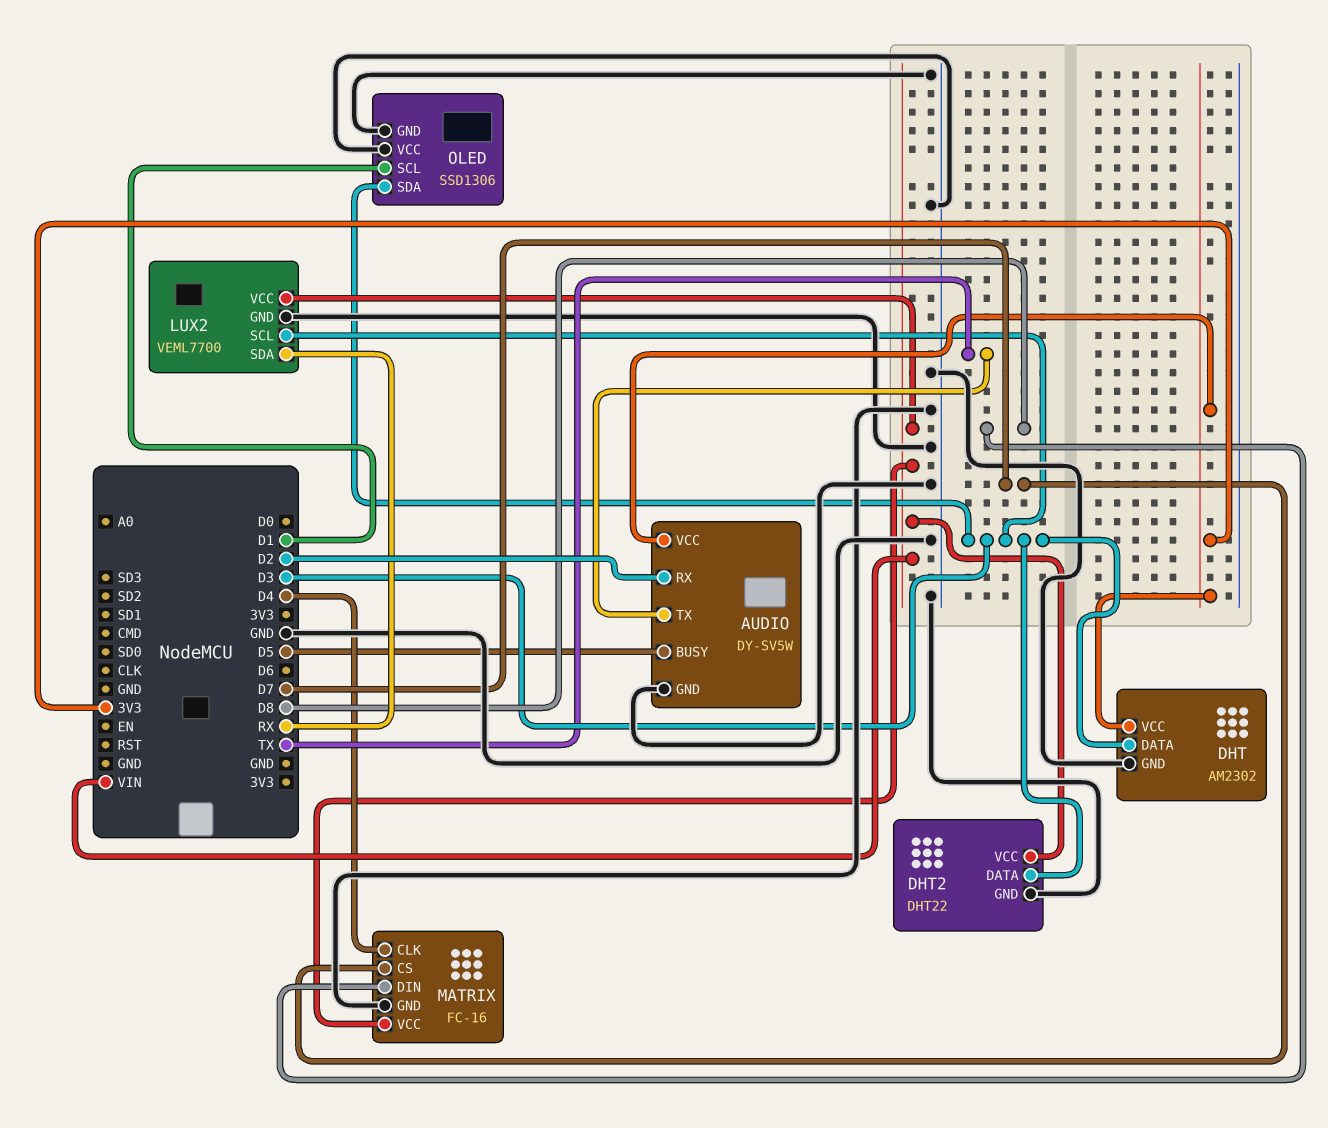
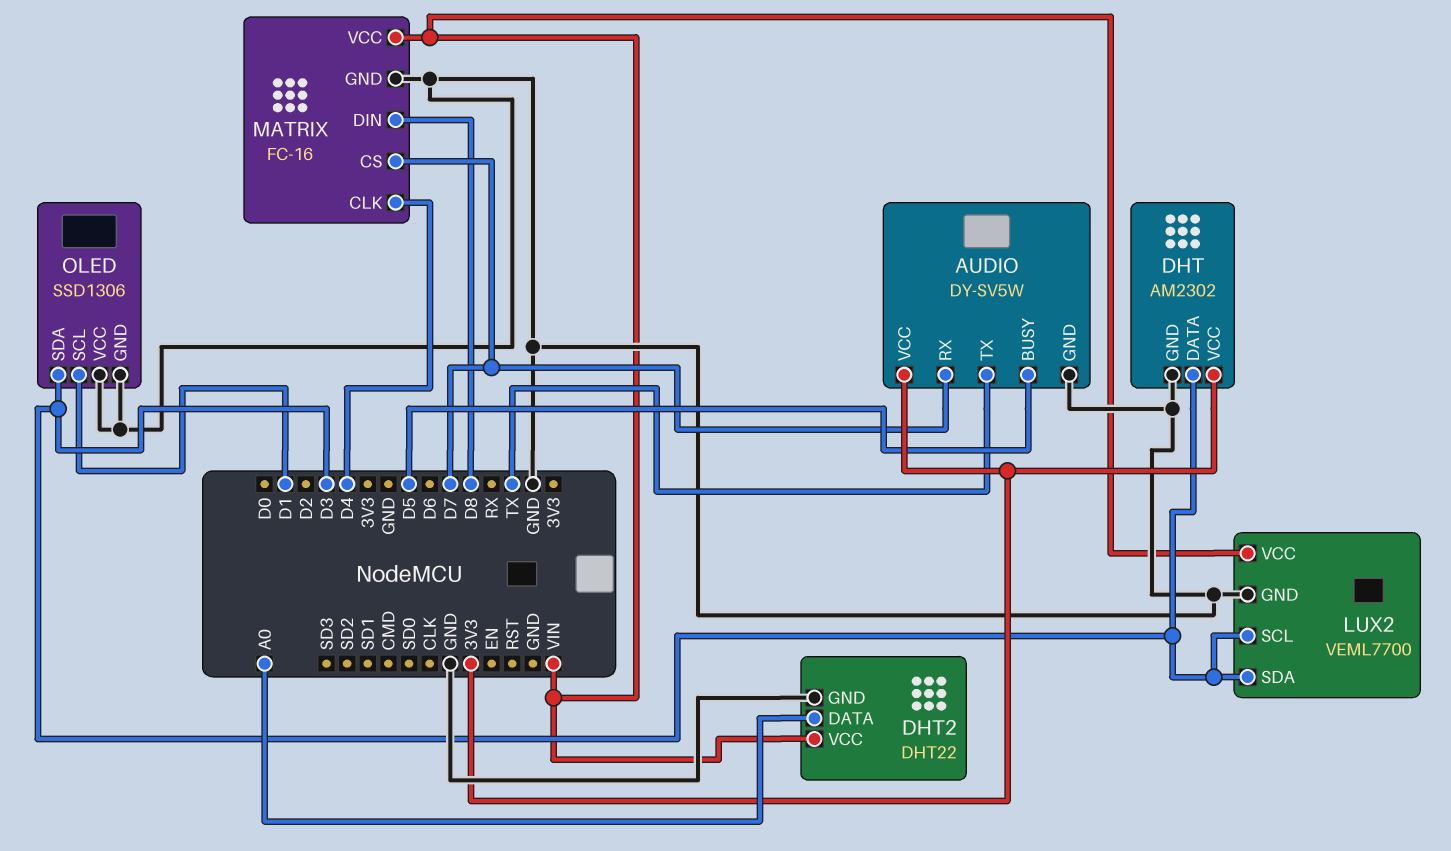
AUDIO pin RX: D2 -> D7
DHT2 pin DATA: D3 -> A0
LUX2 pin SDA: RX -> D3

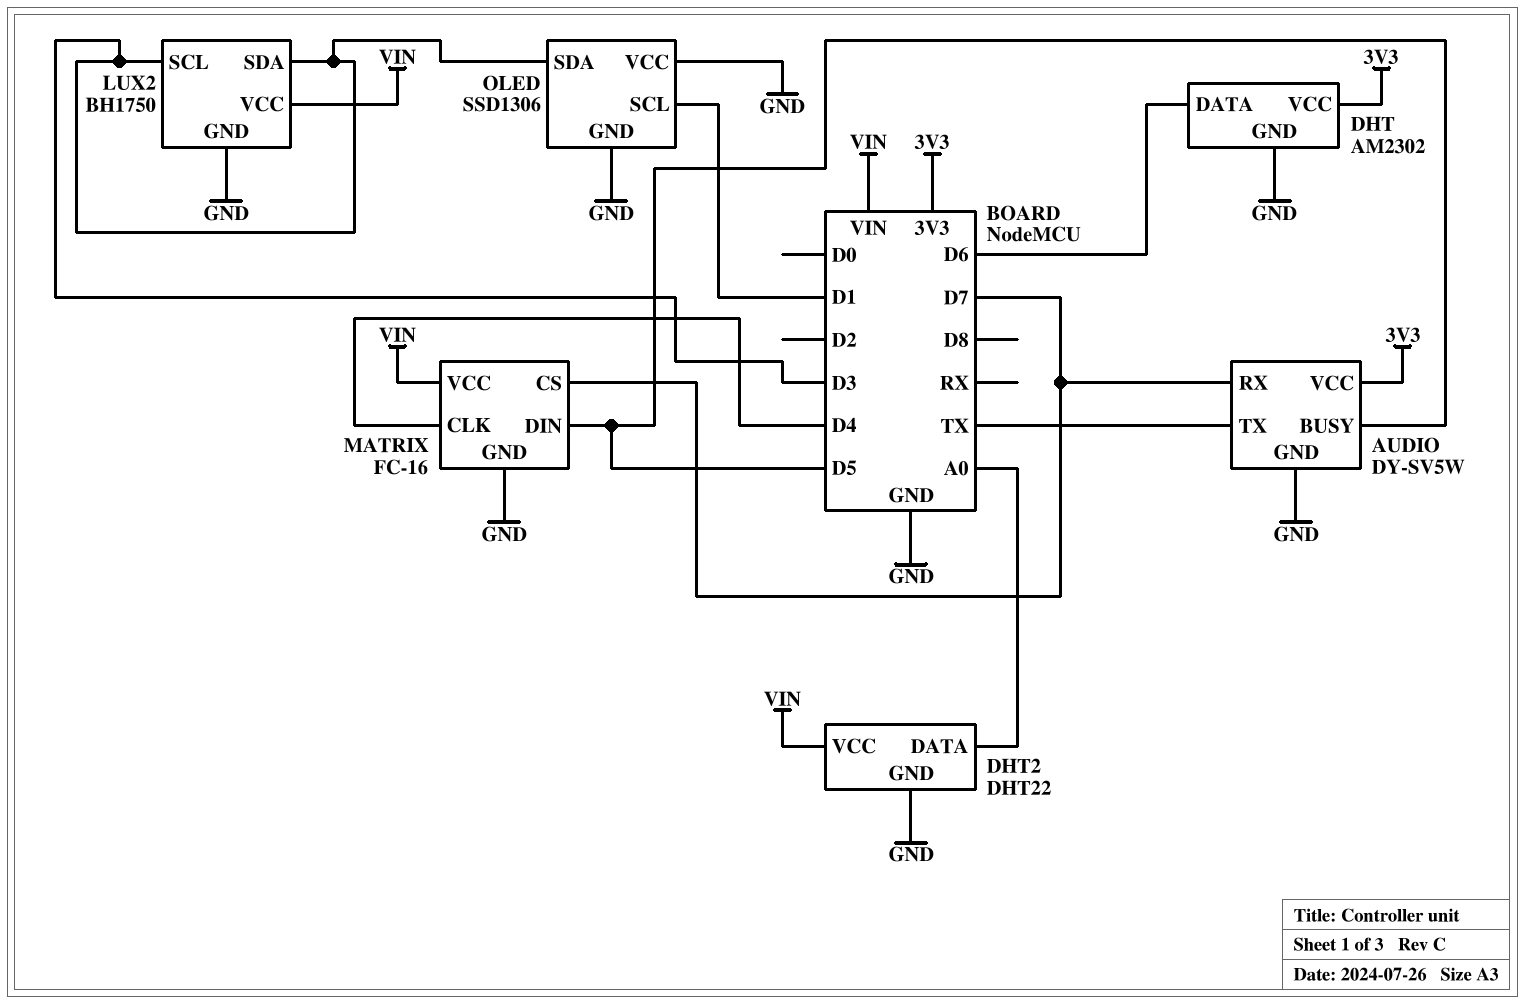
DHT pin DATA: D3 -> D6
LUX2: VEML7700 -> BH1750
MATRIX pin DIN: D8 -> D5

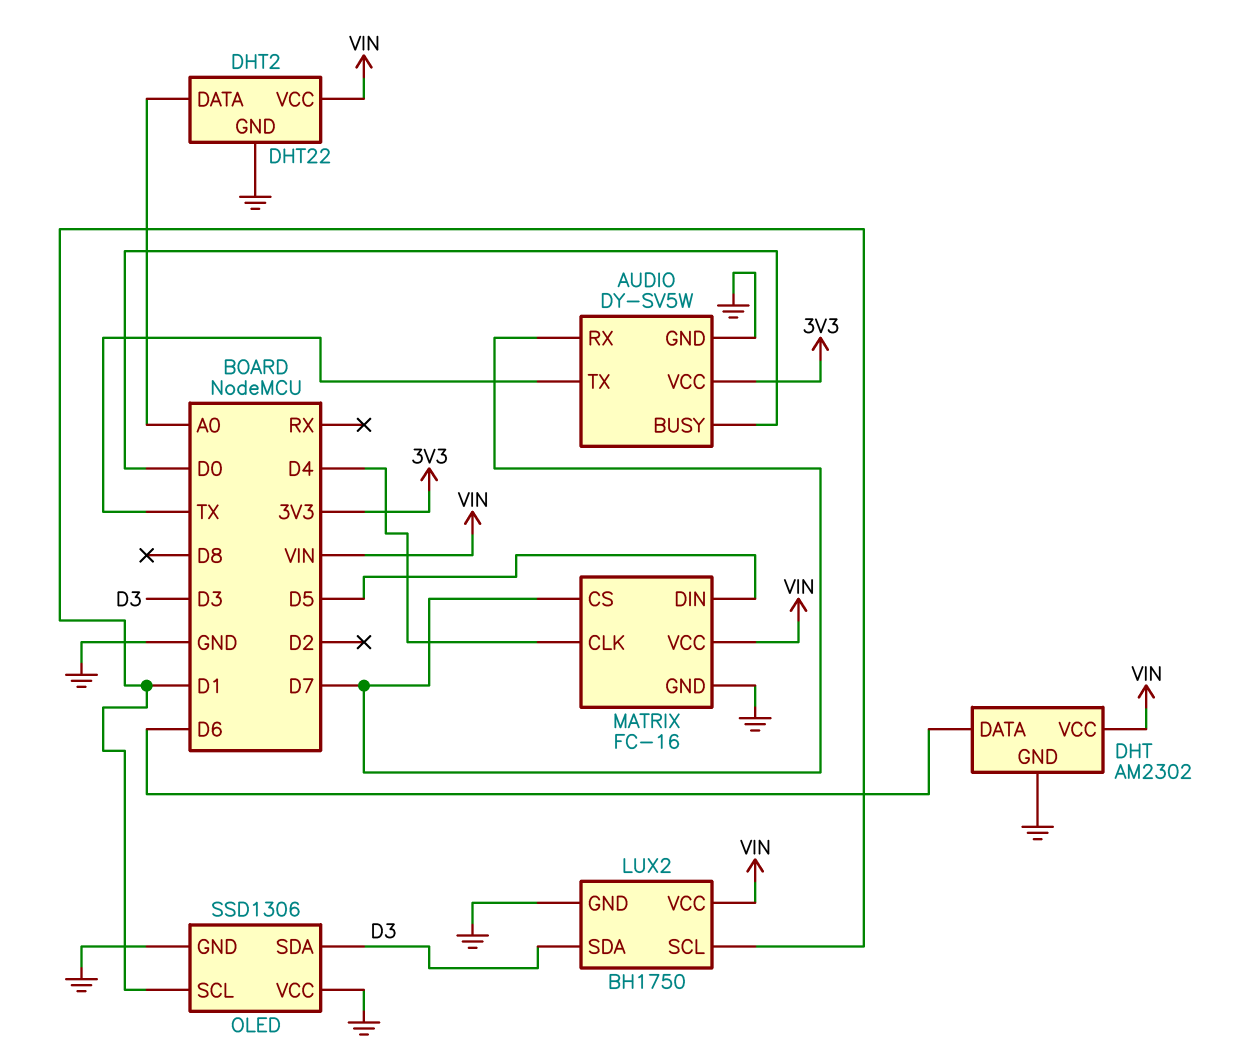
AUDIO pin BUSY: D5 -> D0
DHT pin VCC: 3V3 -> VIN
LUX2 pin SCL: D3 -> D1

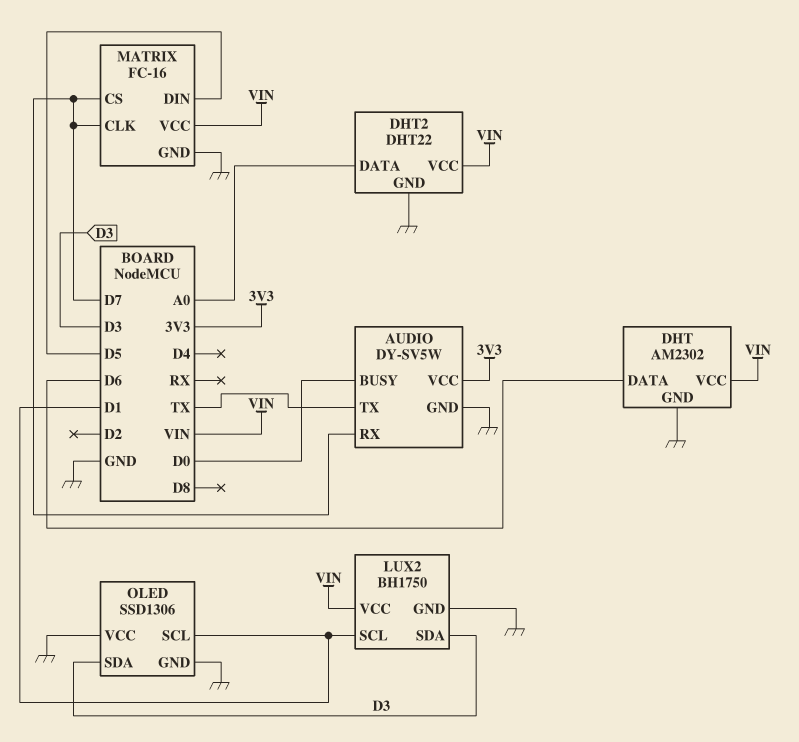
MATRIX pin CLK: D4 -> D7

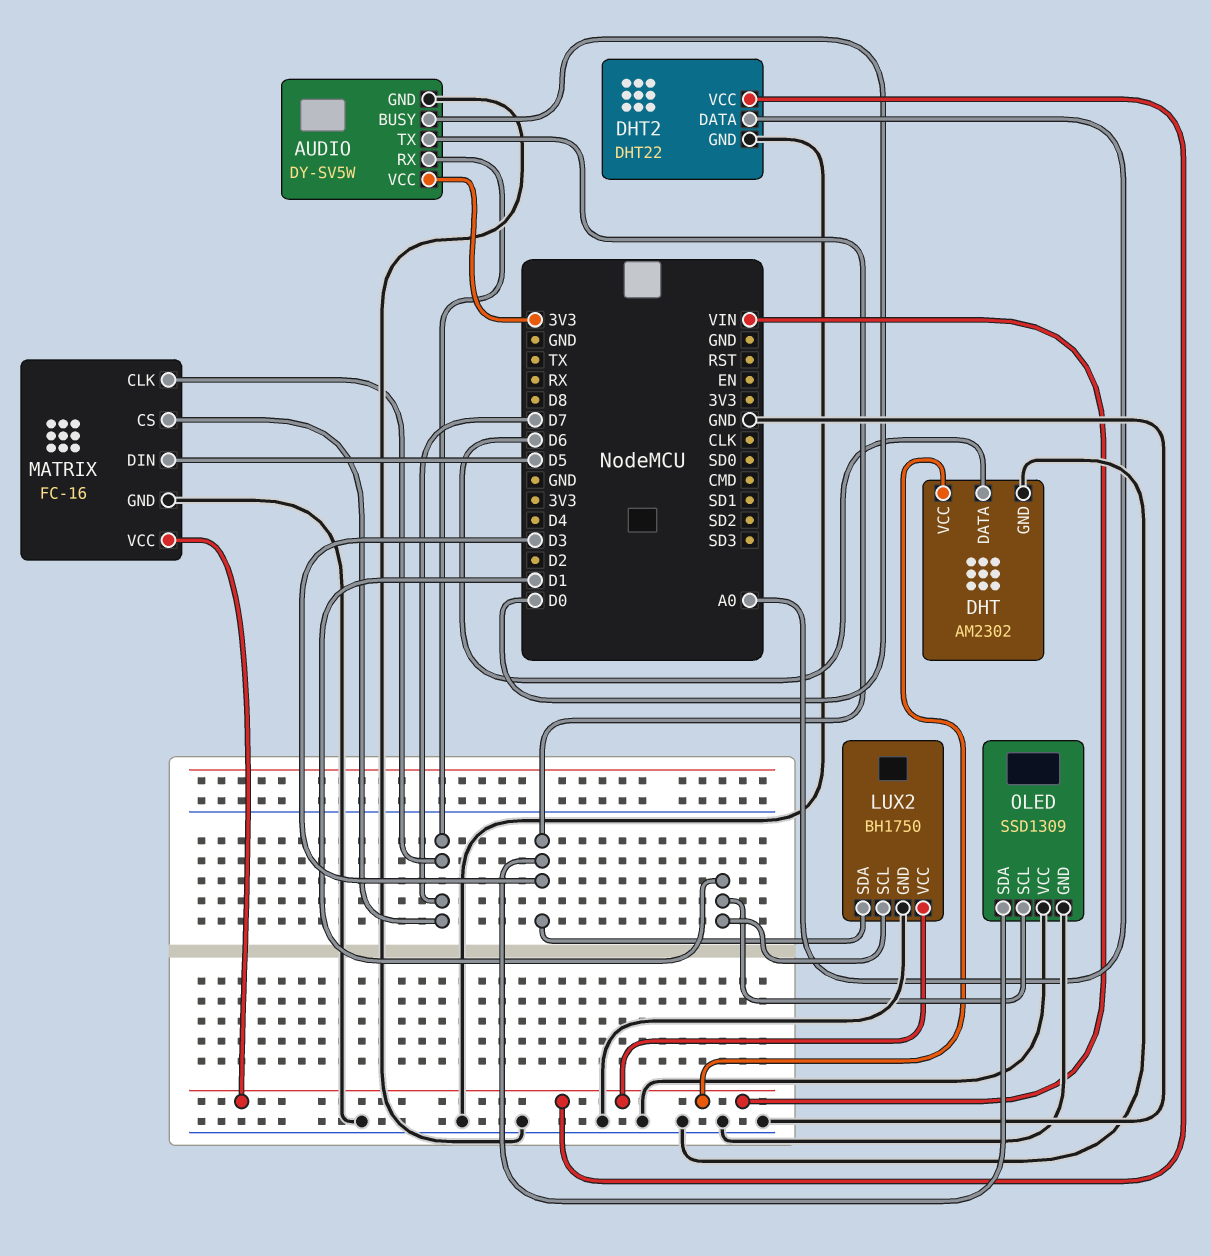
AUDIO pin TX: TX -> D3
OLED: SSD1306 -> SSD1309

